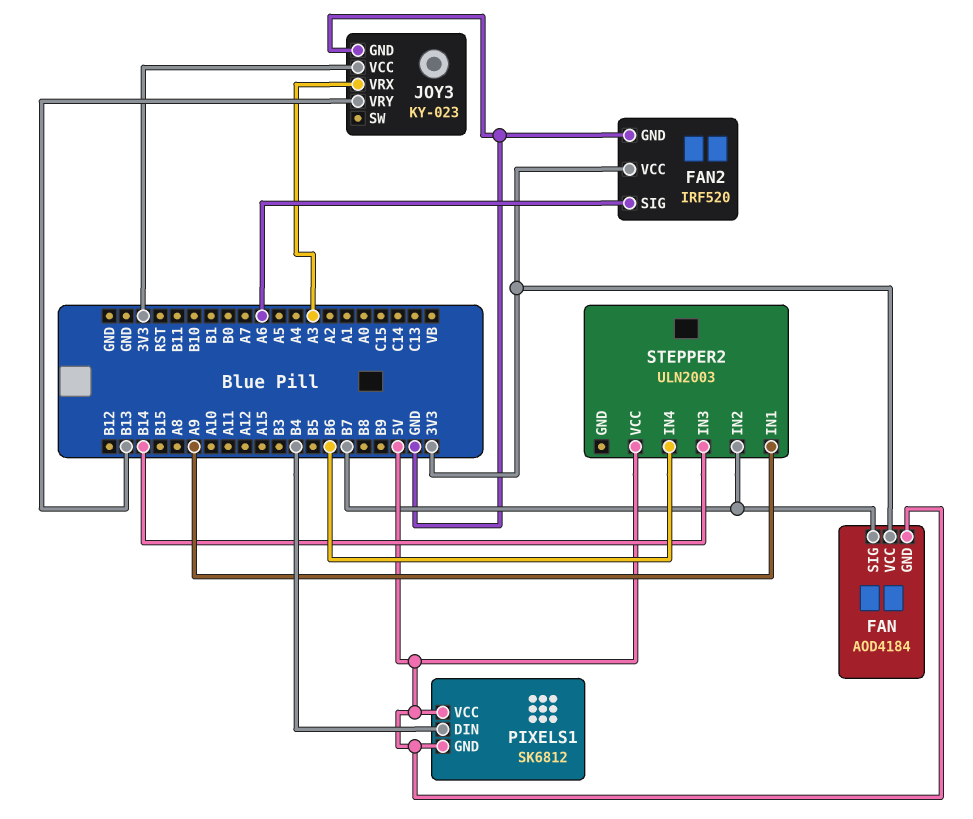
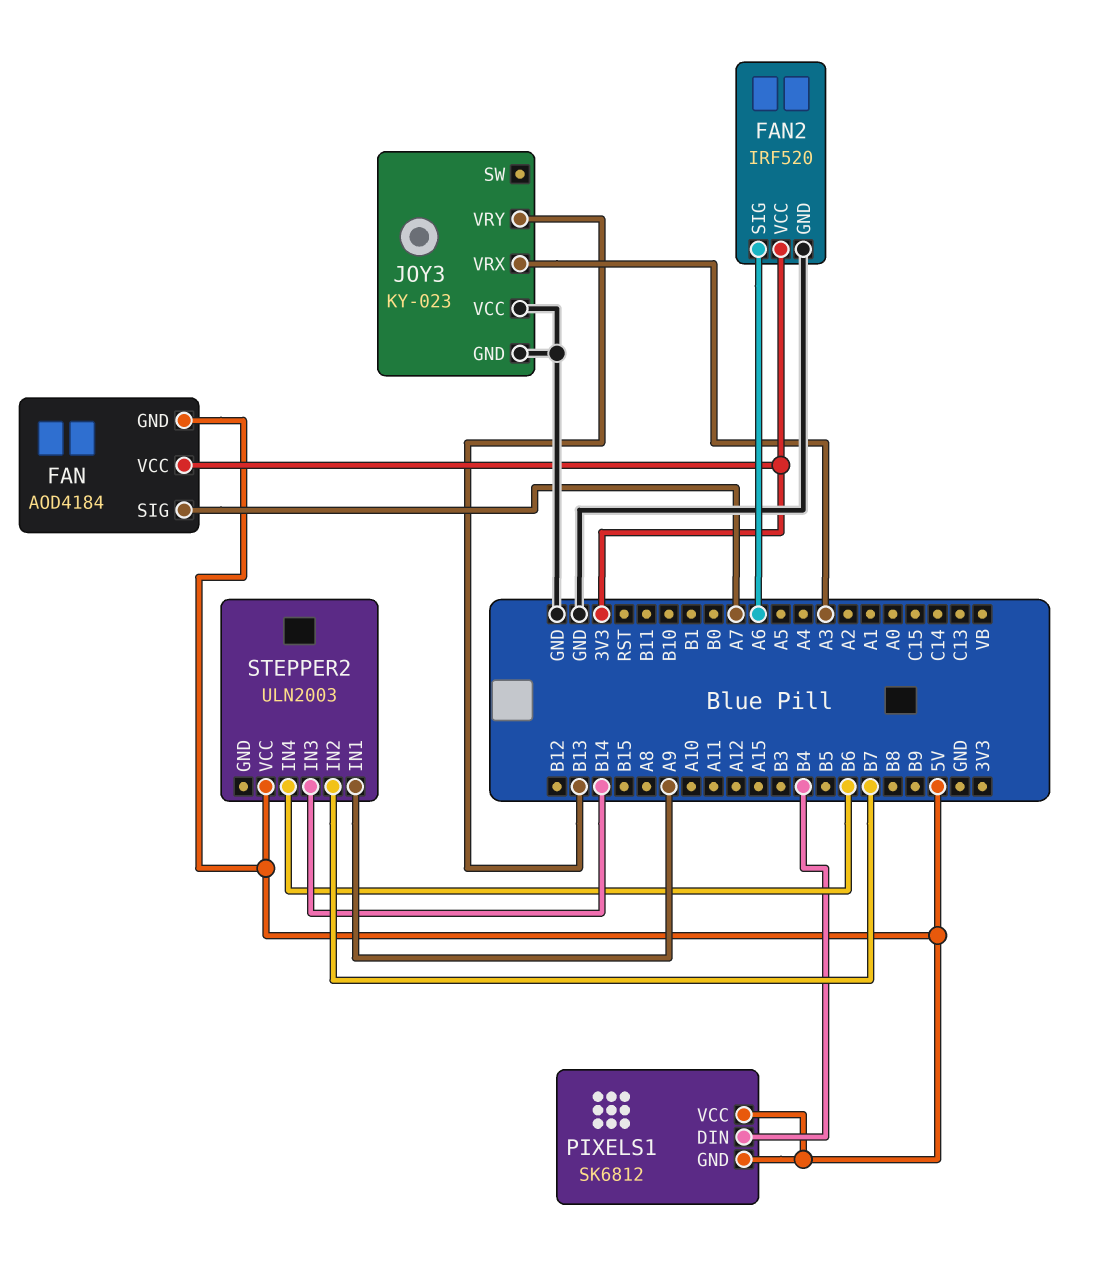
FAN pin SIG: B7 -> A7
JOY3 pin VCC: 3V3 -> GND

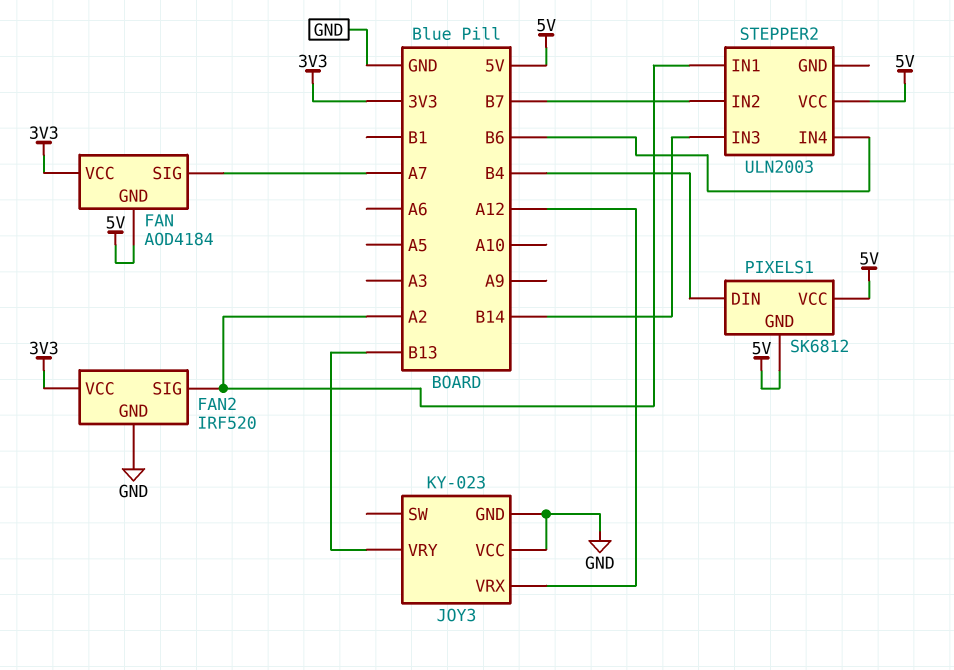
FAN2 pin SIG: A6 -> A2
JOY3 pin VRX: A3 -> A12
STEPPER2 pin IN1: A9 -> A2

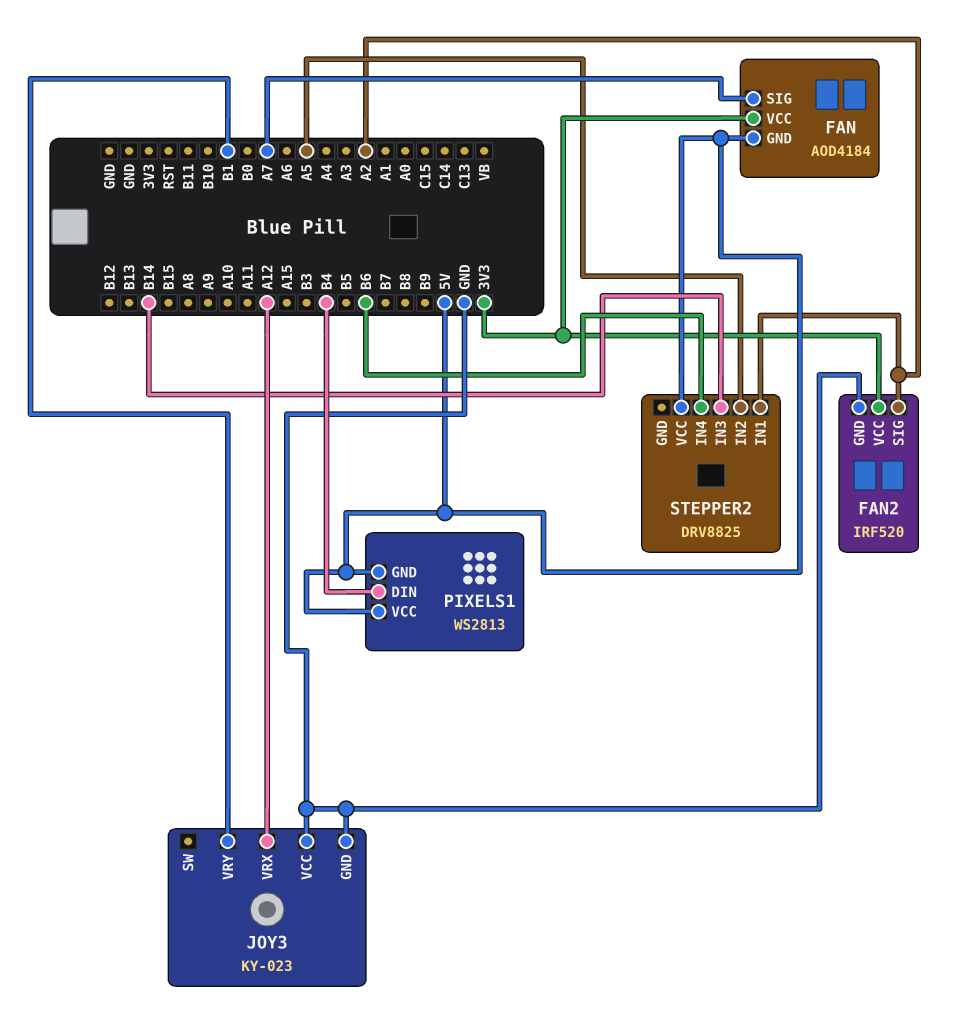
JOY3 pin VRY: B13 -> B1
PIXELS1: SK6812 -> WS2813
STEPPER2: ULN2003 -> DRV8825
STEPPER2 pin IN2: B7 -> A5

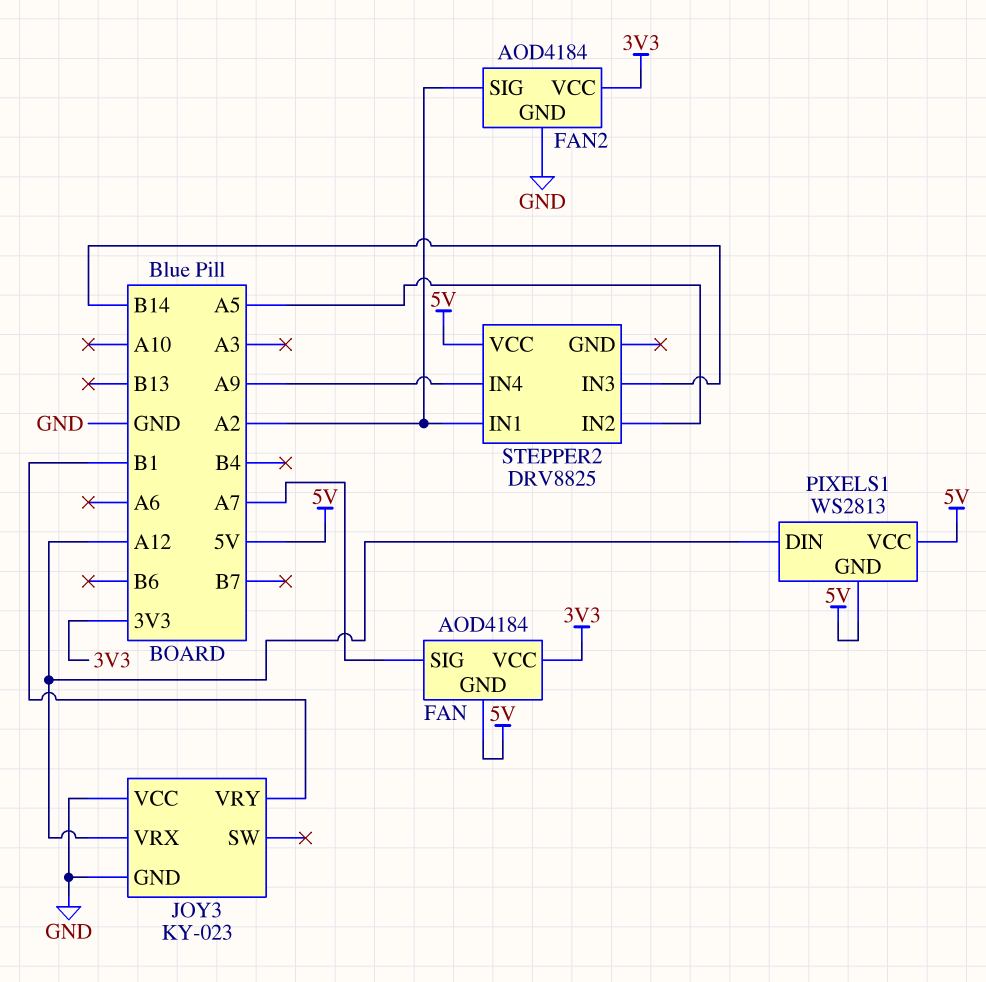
FAN2: IRF520 -> AOD4184
PIXELS1 pin DIN: B4 -> A12
STEPPER2 pin IN4: B6 -> A9

